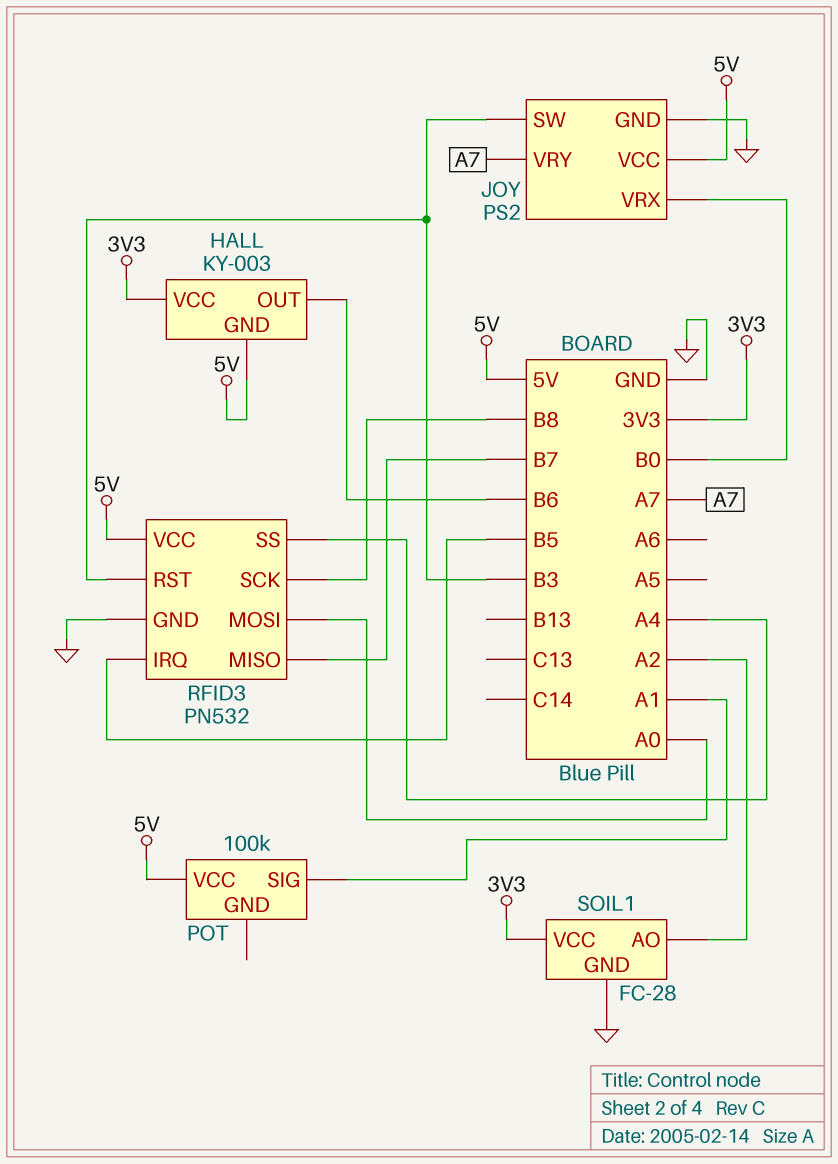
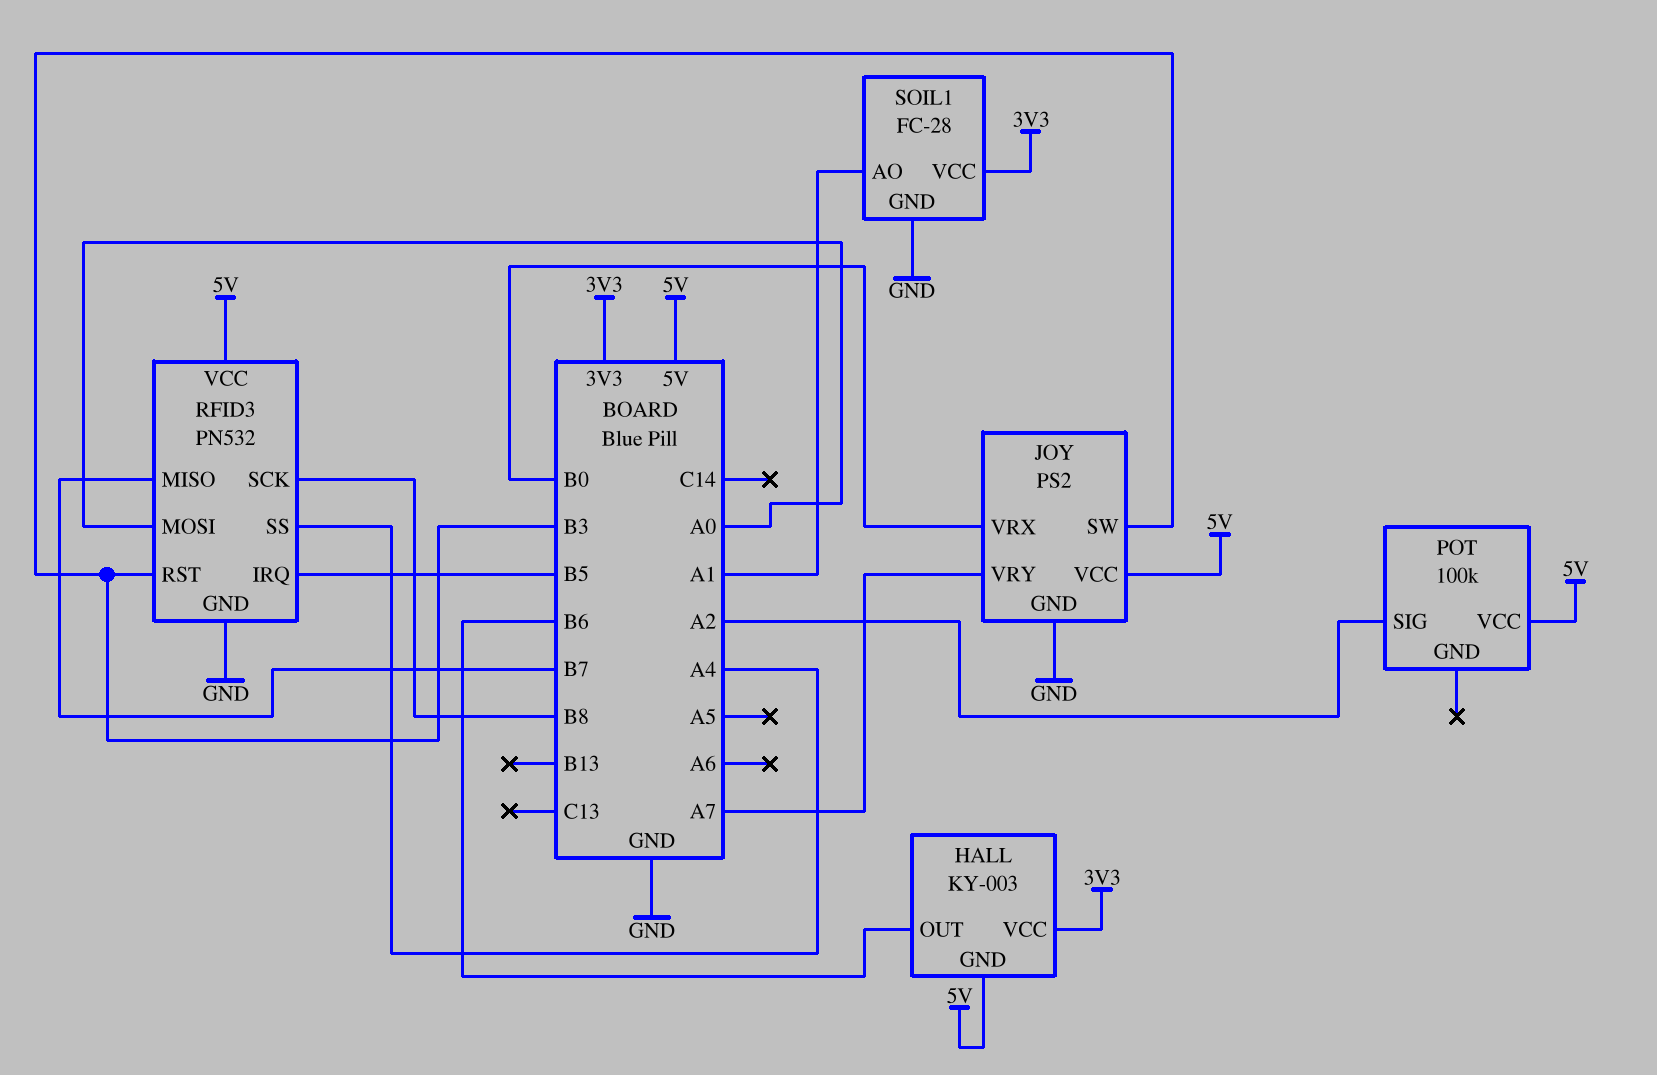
POT pin SIG: A1 -> A2
SOIL1 pin AO: A2 -> A1

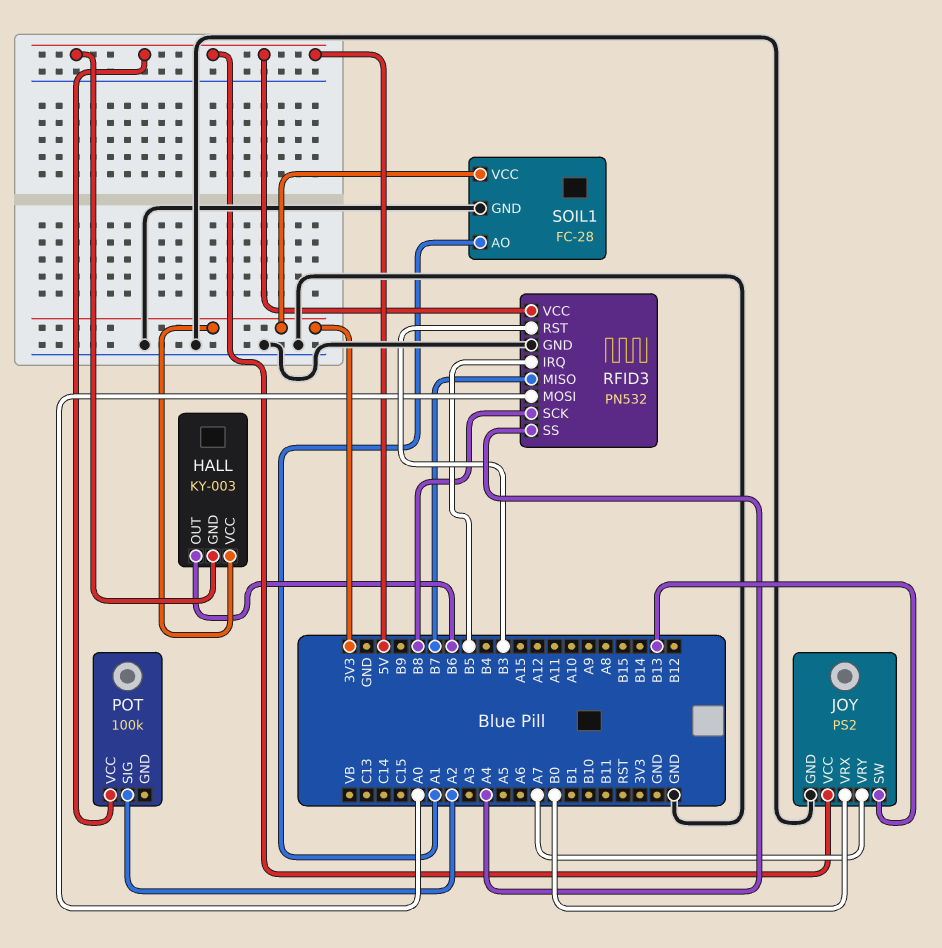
JOY pin SW: B3 -> B13

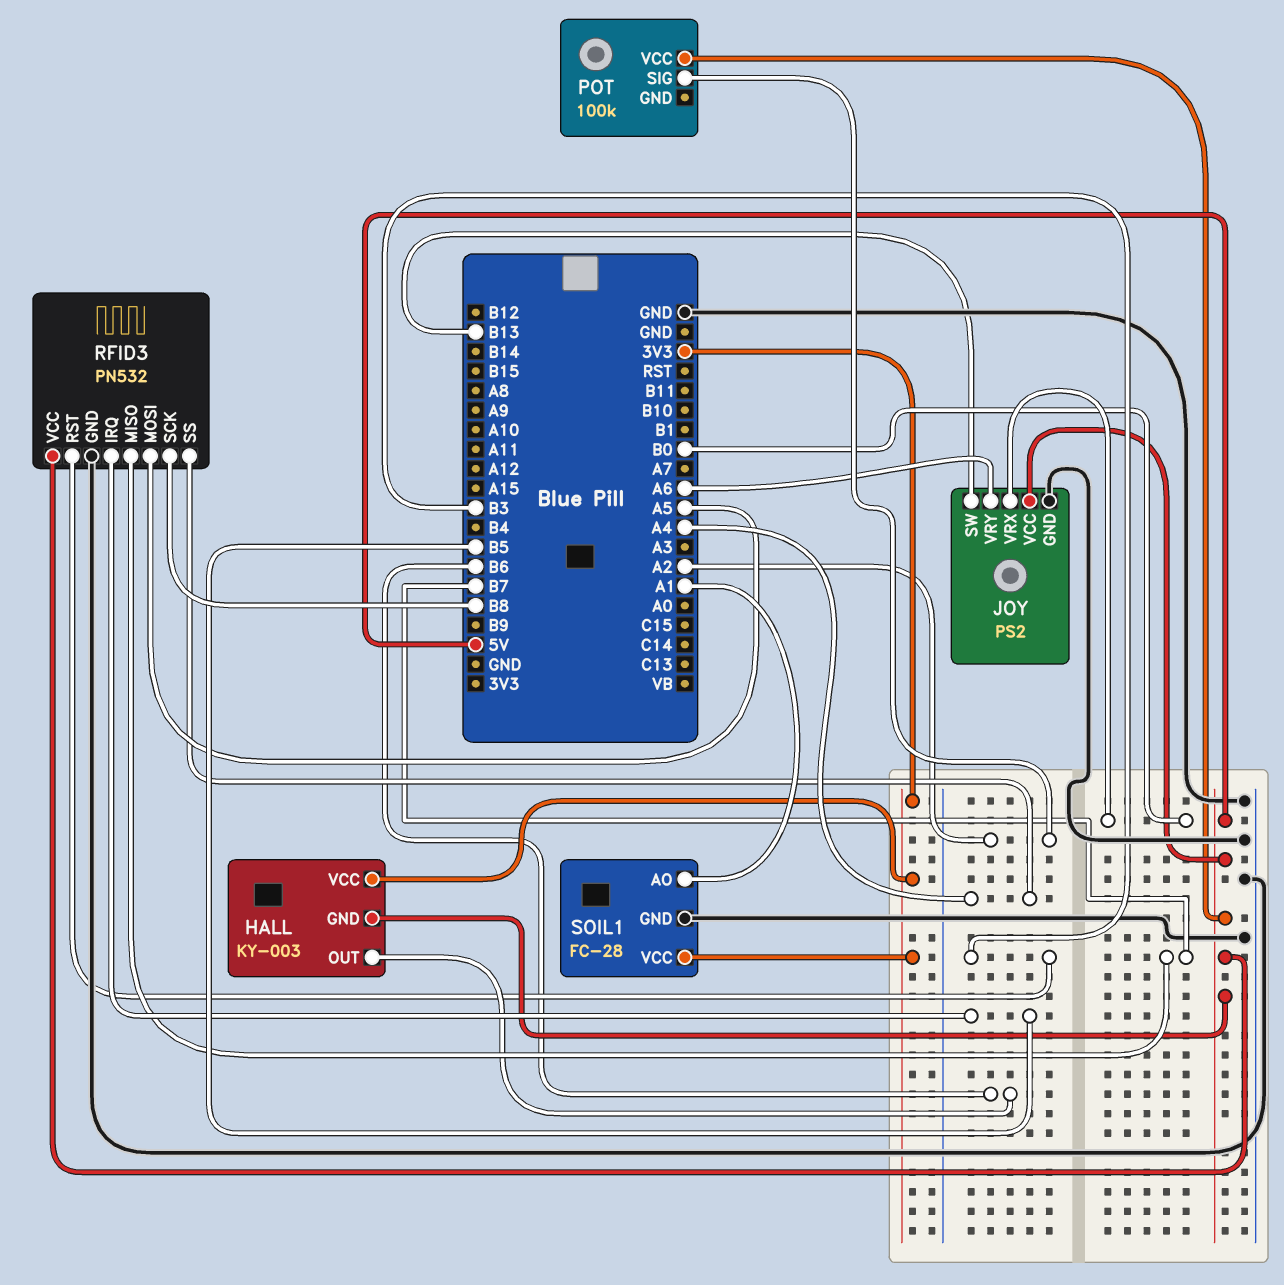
JOY pin VRY: A7 -> A6
RFID3 pin MOSI: A0 -> A5

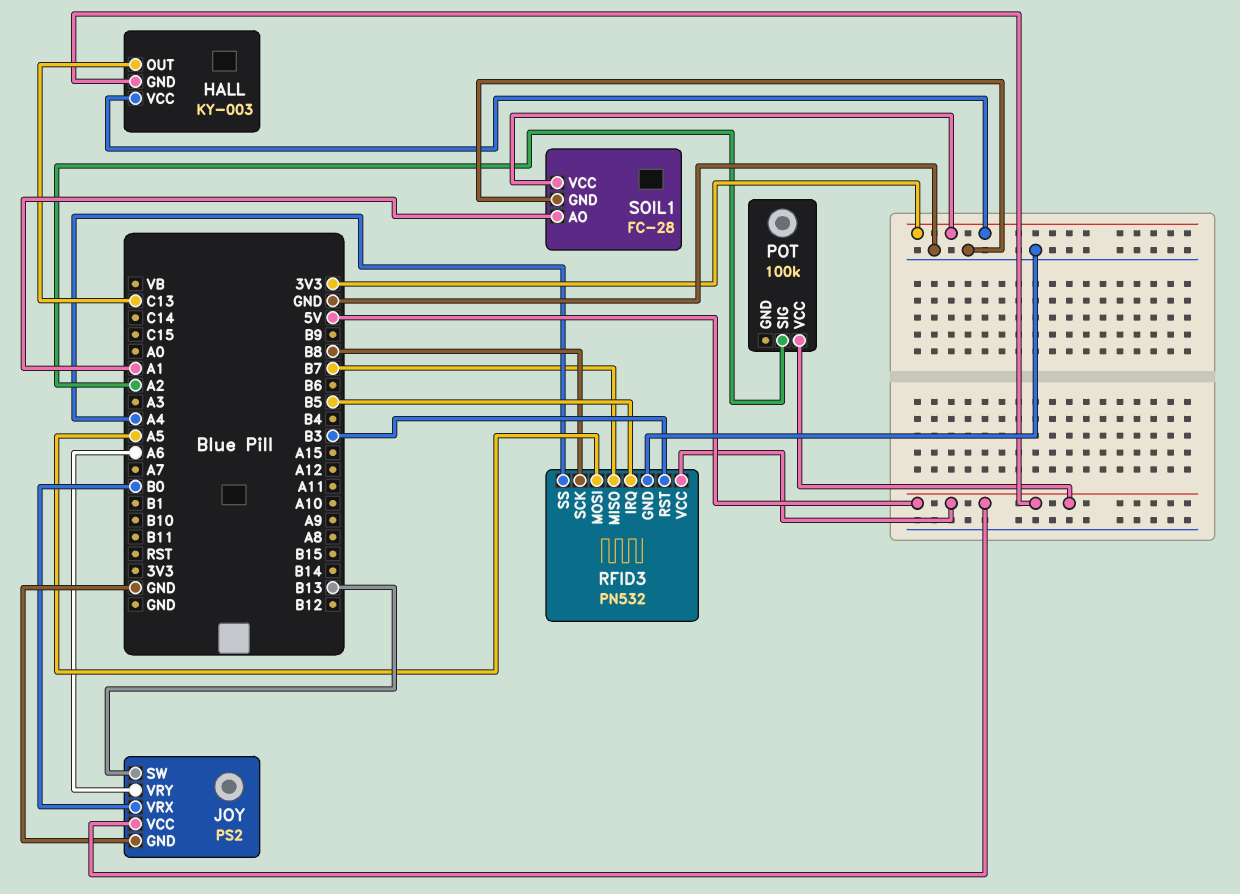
HALL pin OUT: B6 -> C13

